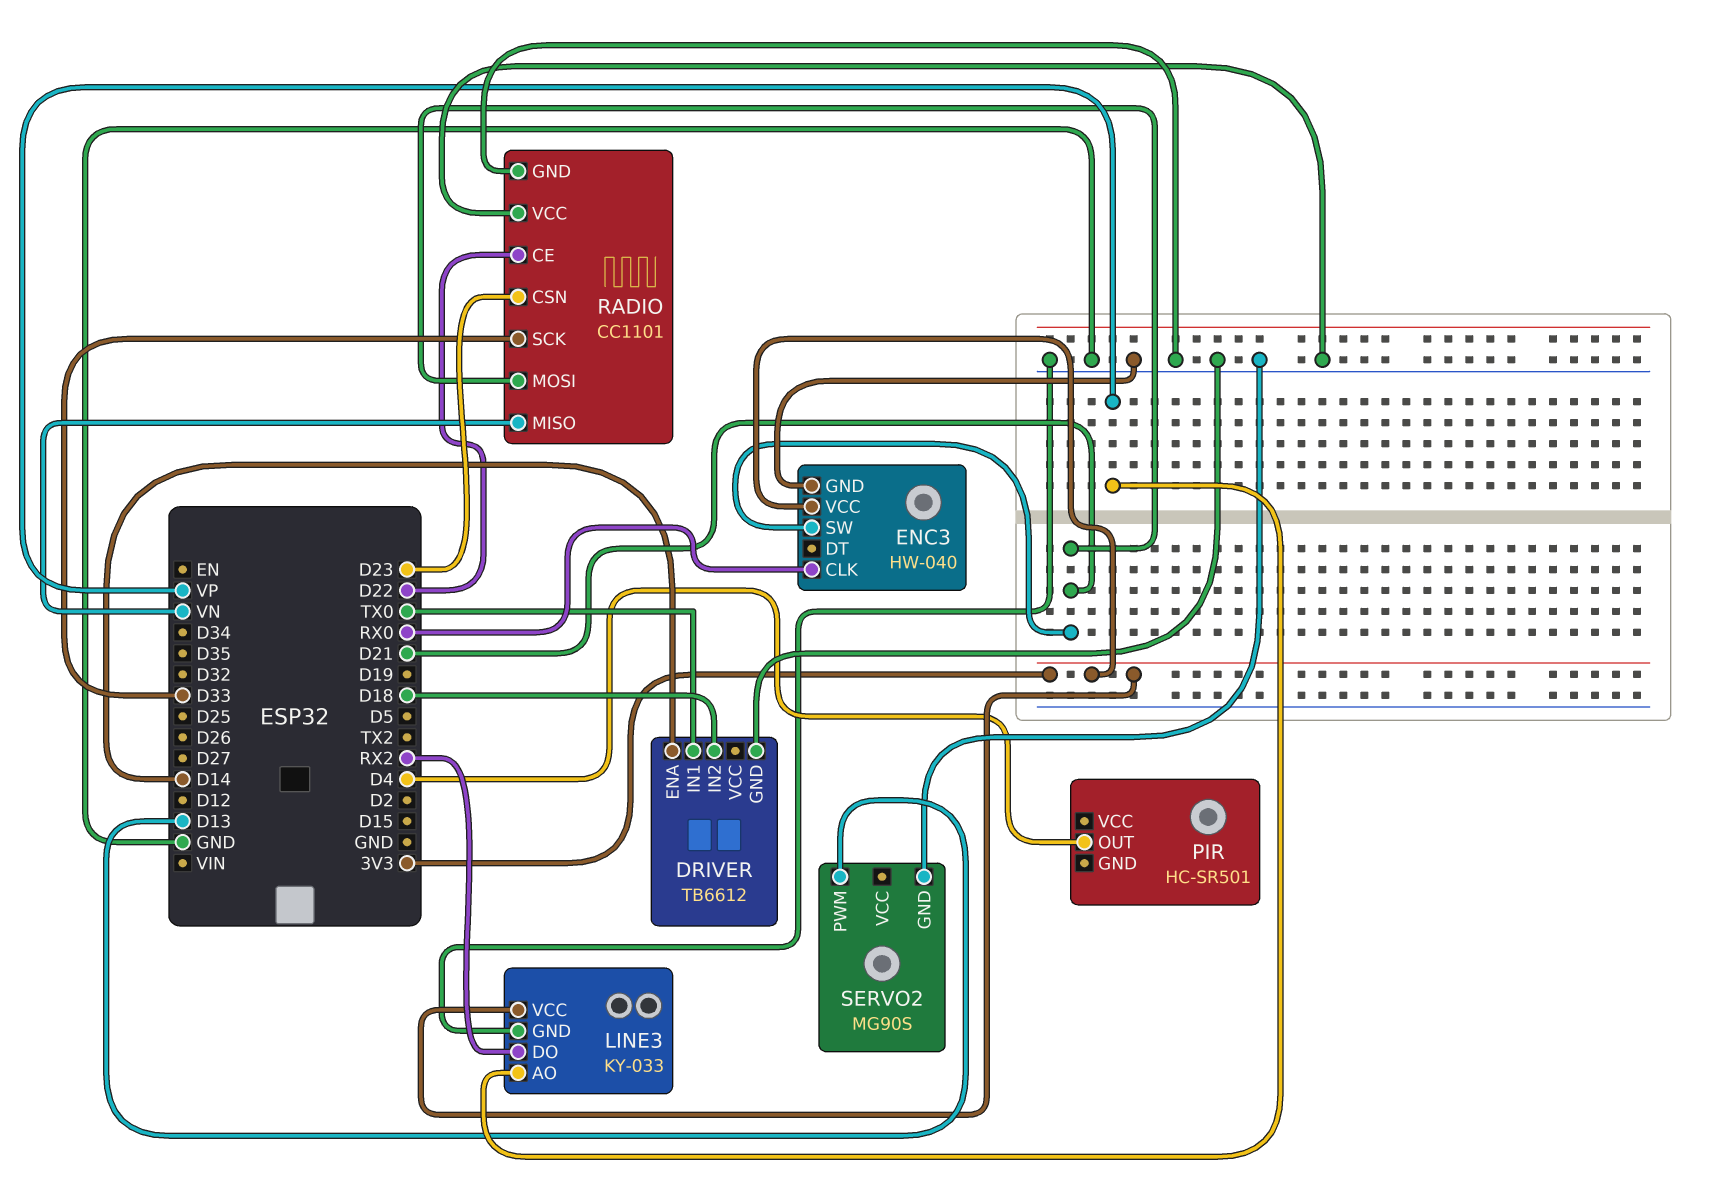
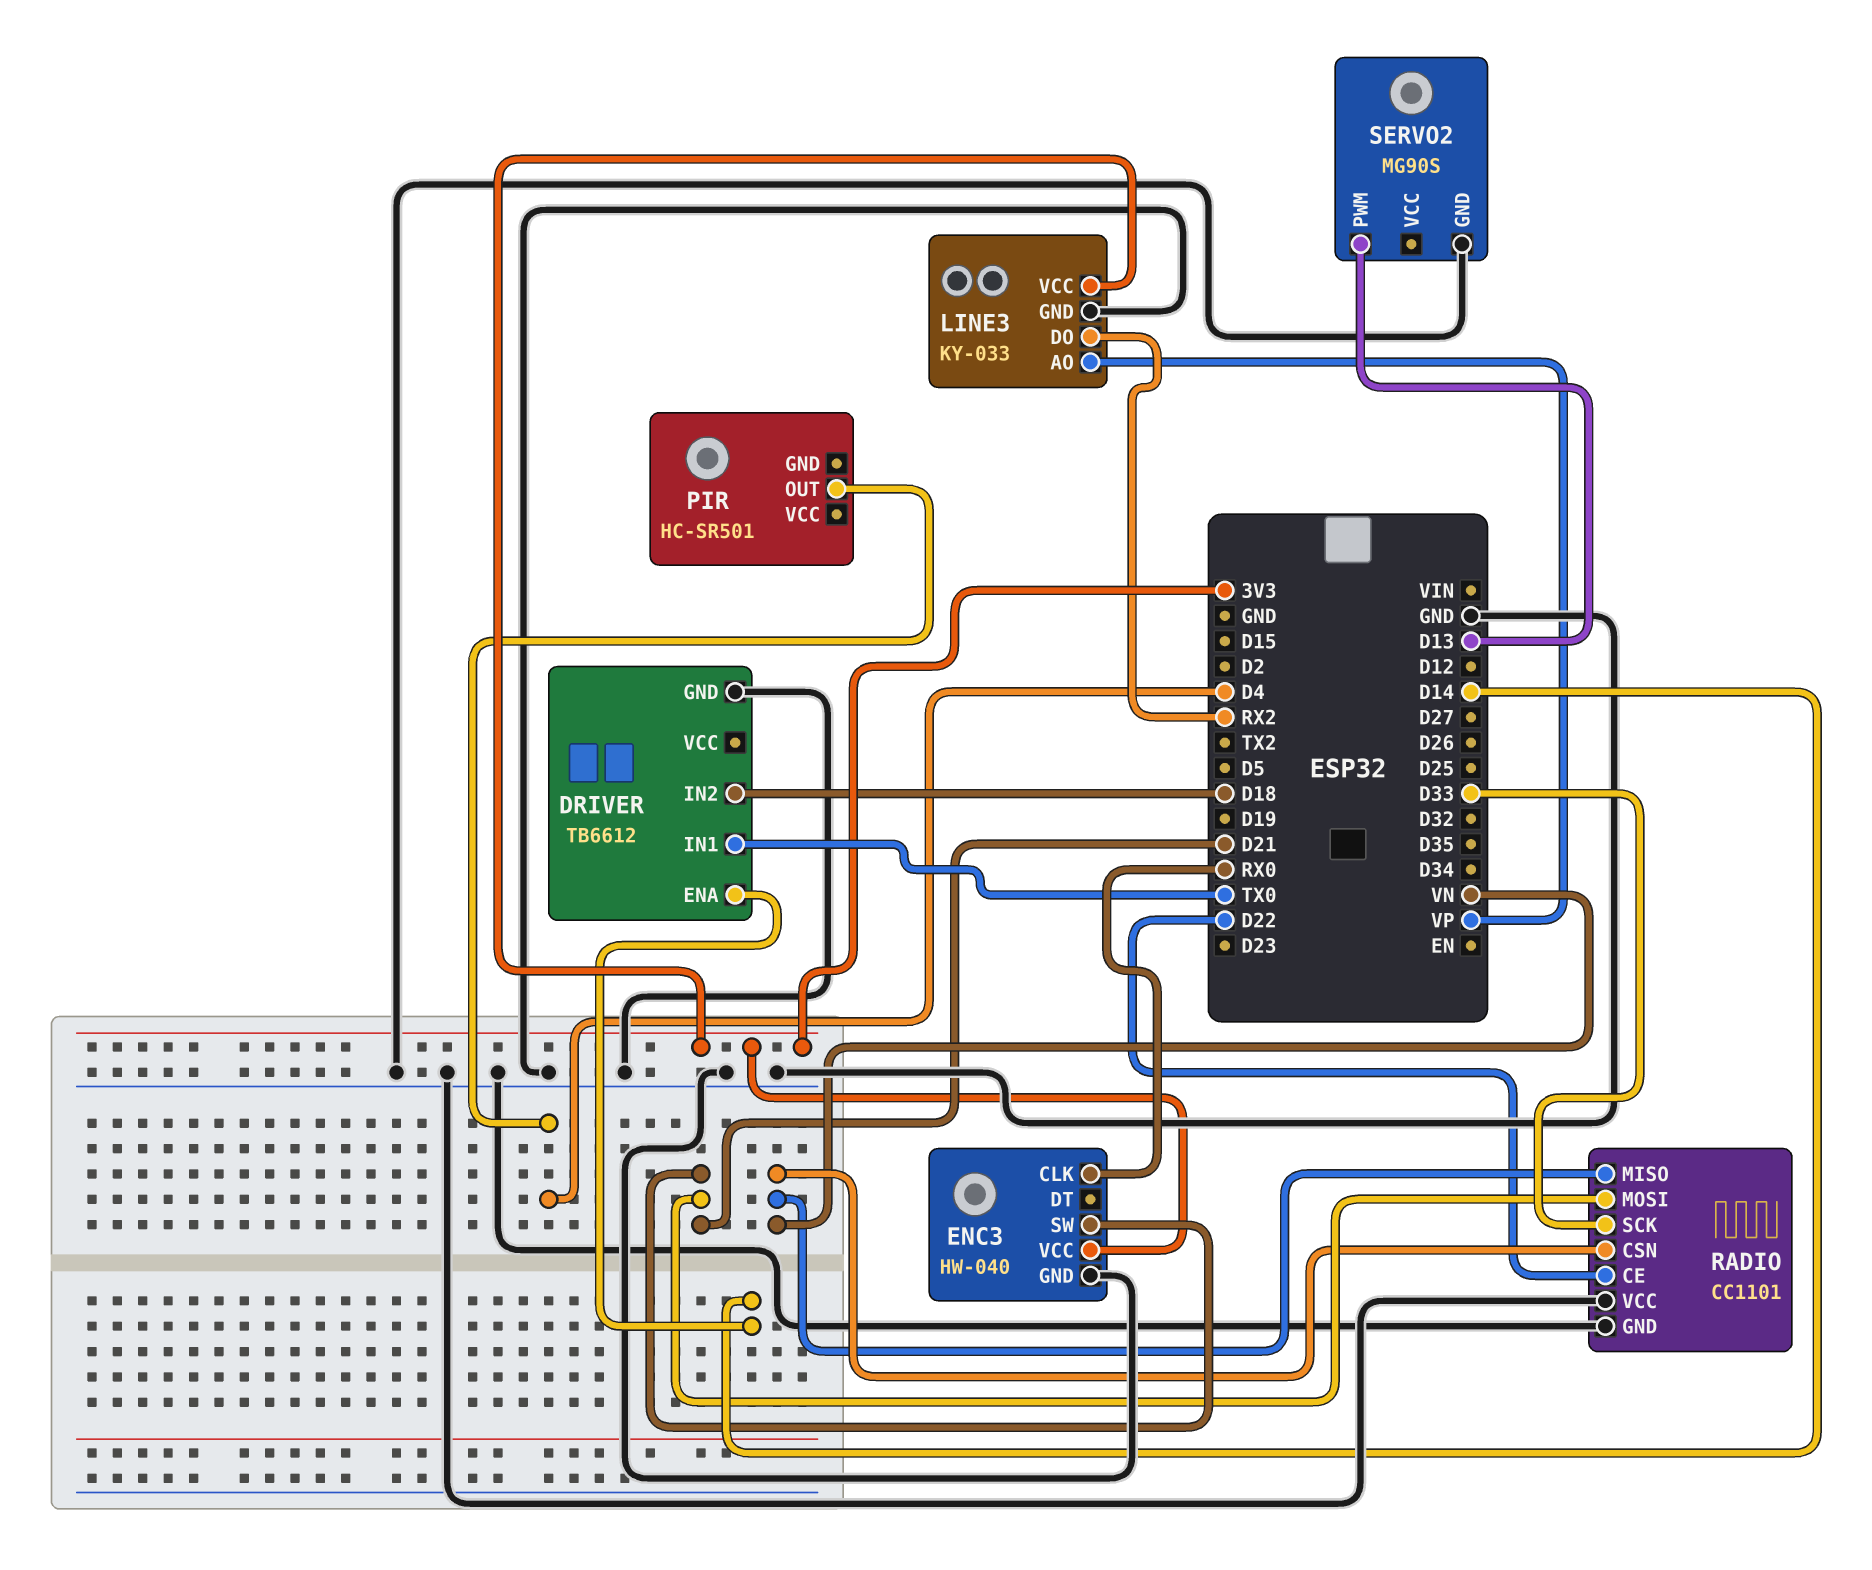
RADIO pin CSN: D23 -> VN

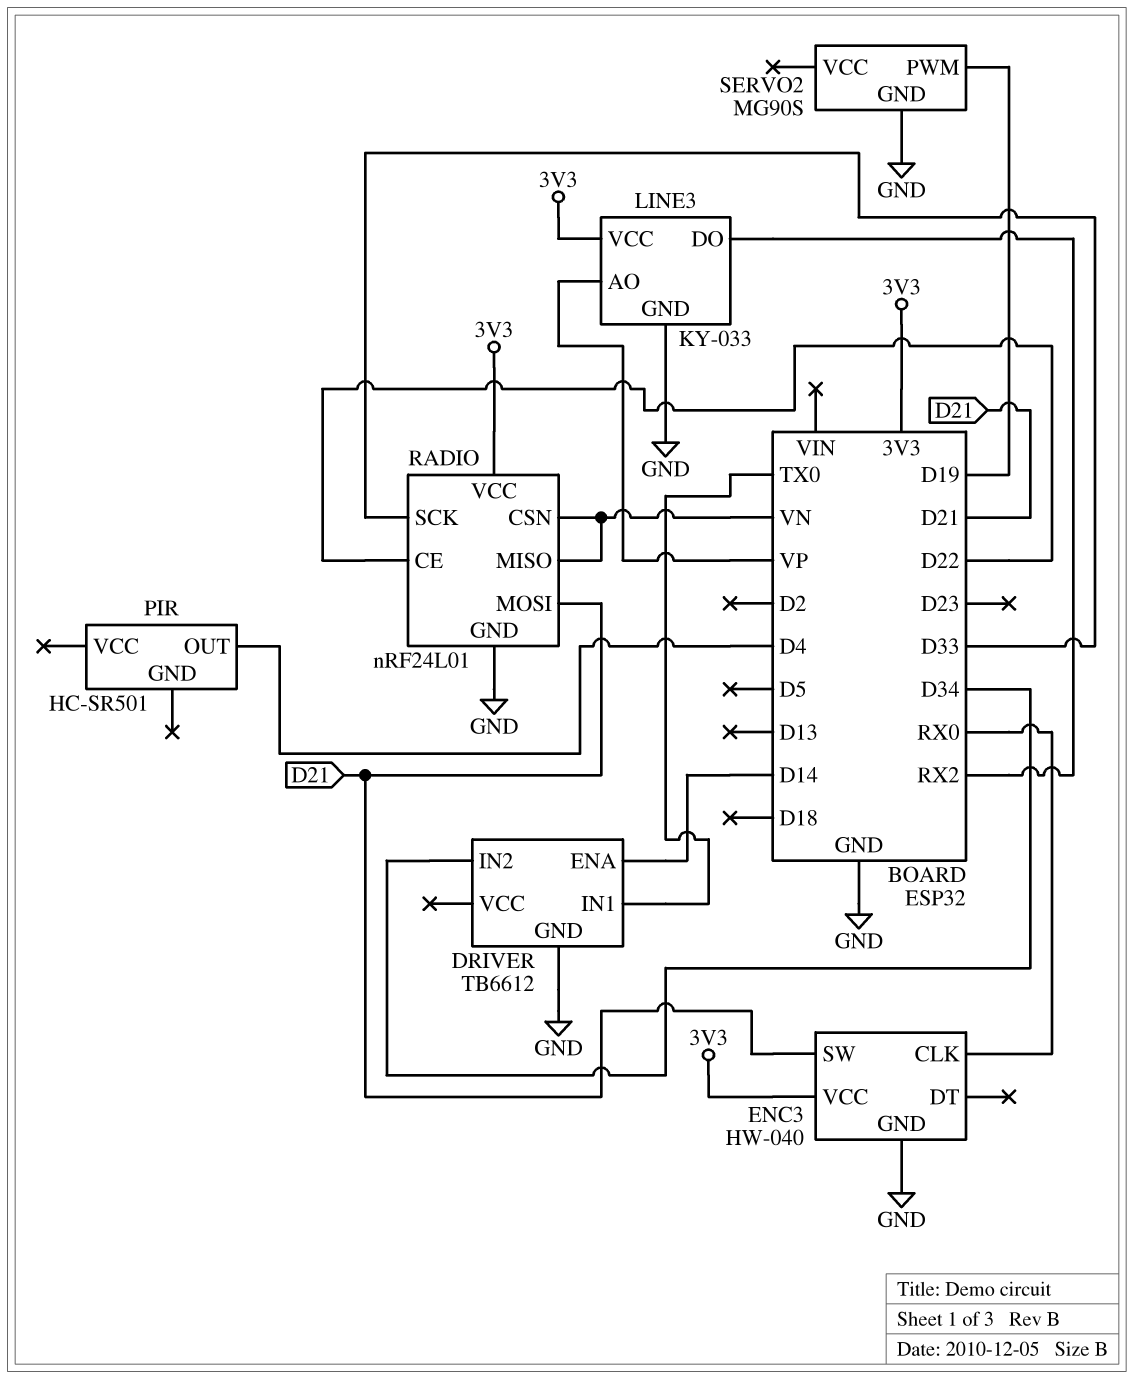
DRIVER pin IN2: D18 -> D34
RADIO: CC1101 -> nRF24L01
RADIO pin VCC: GND -> 3V3
SERVO2 pin PWM: D13 -> D19

